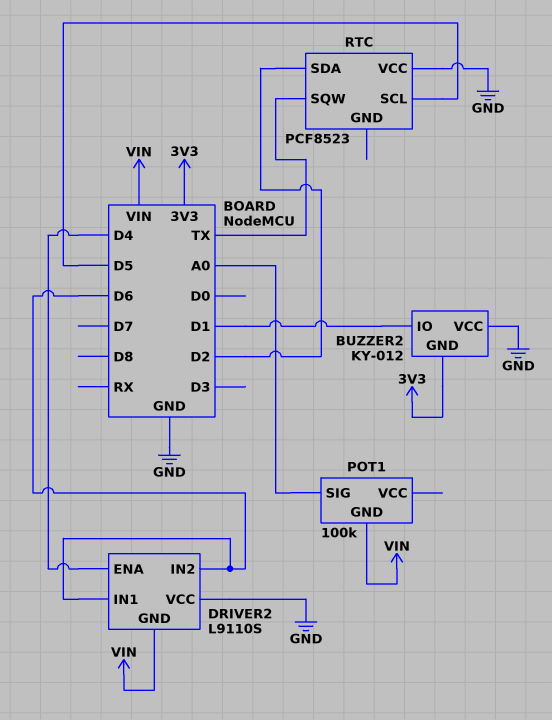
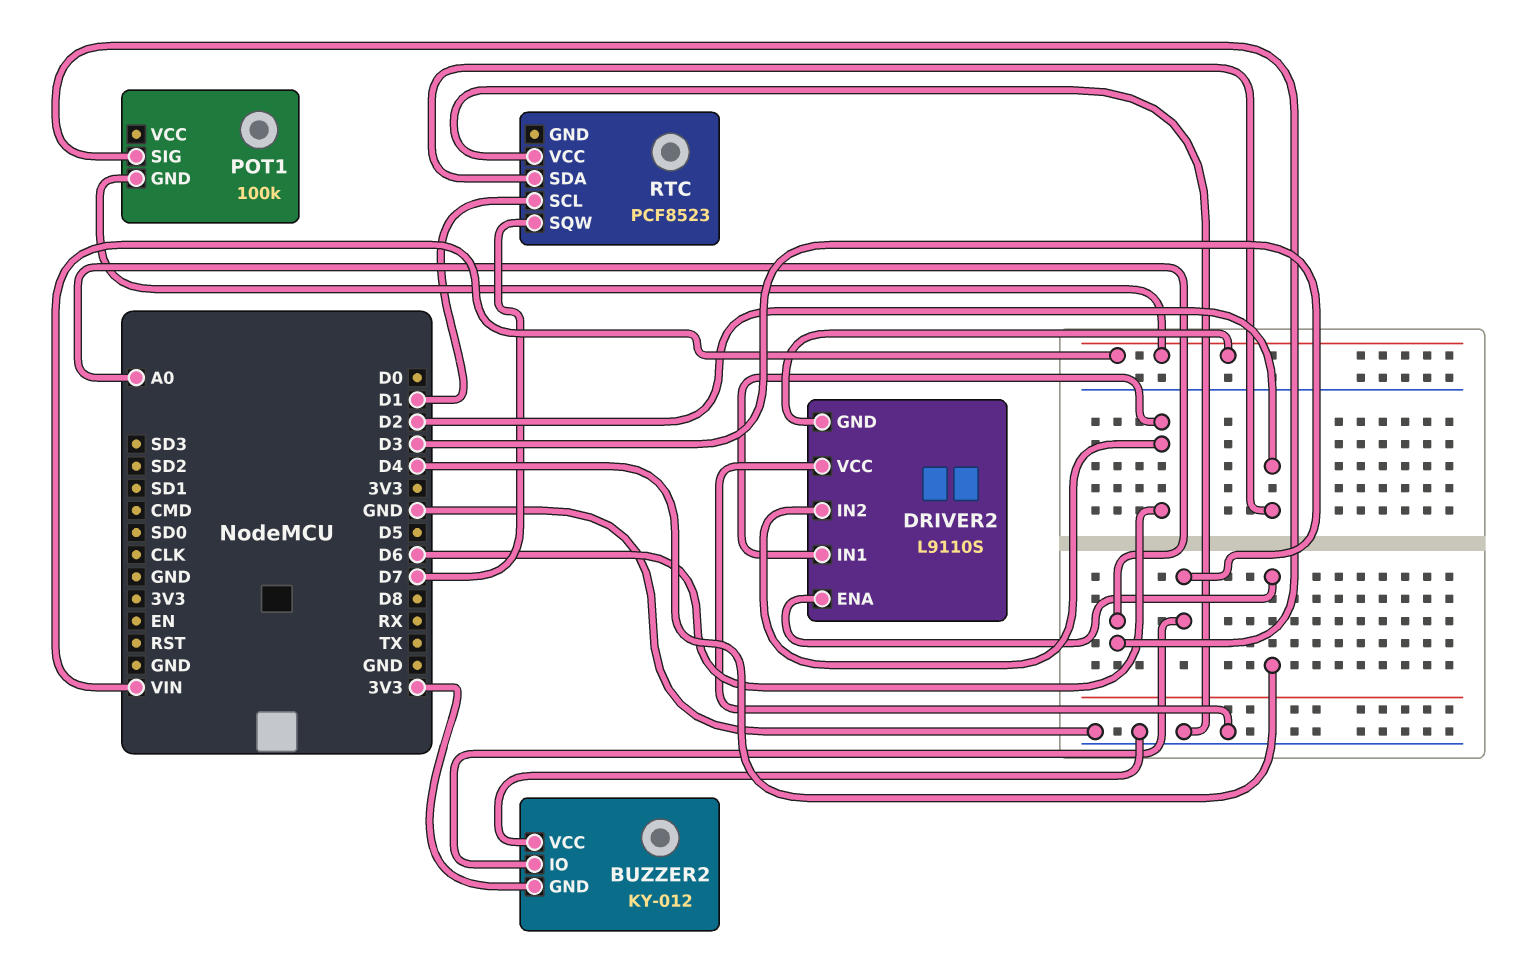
BUZZER2 pin IO: D1 -> D3
RTC pin SCL: D5 -> D1
RTC pin SQW: TX -> D7

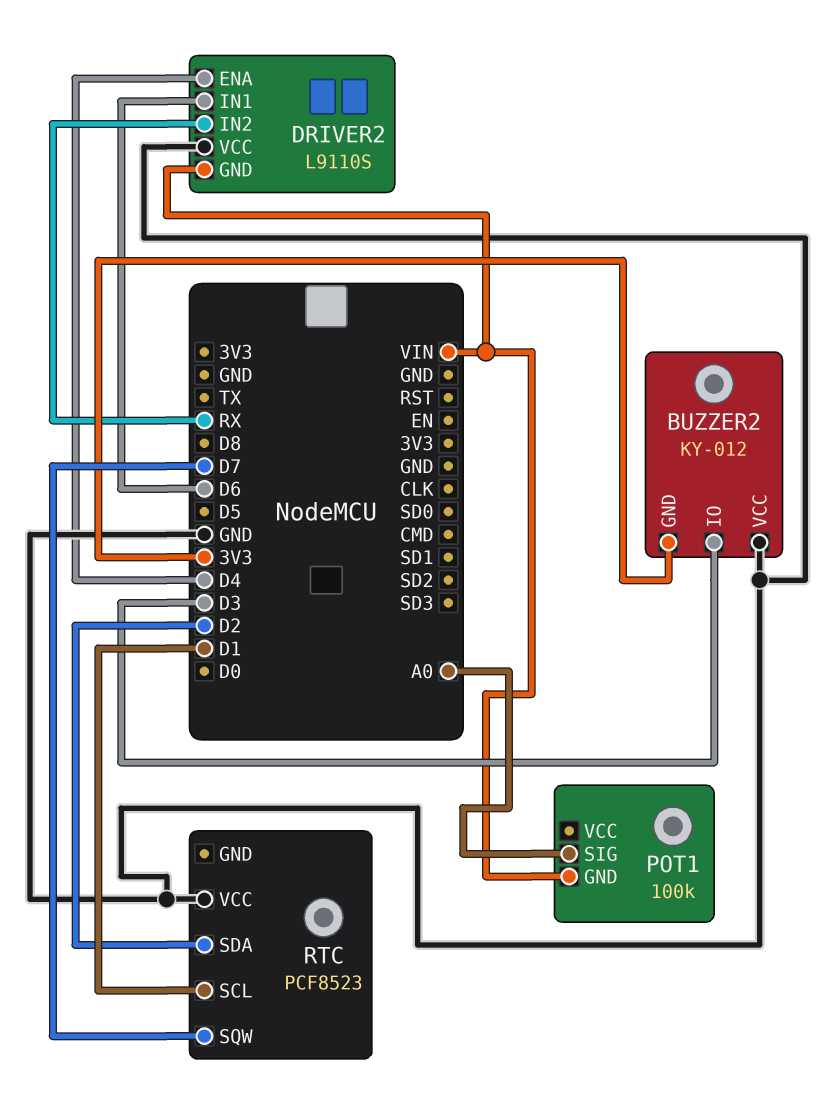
DRIVER2 pin IN2: D6 -> RX

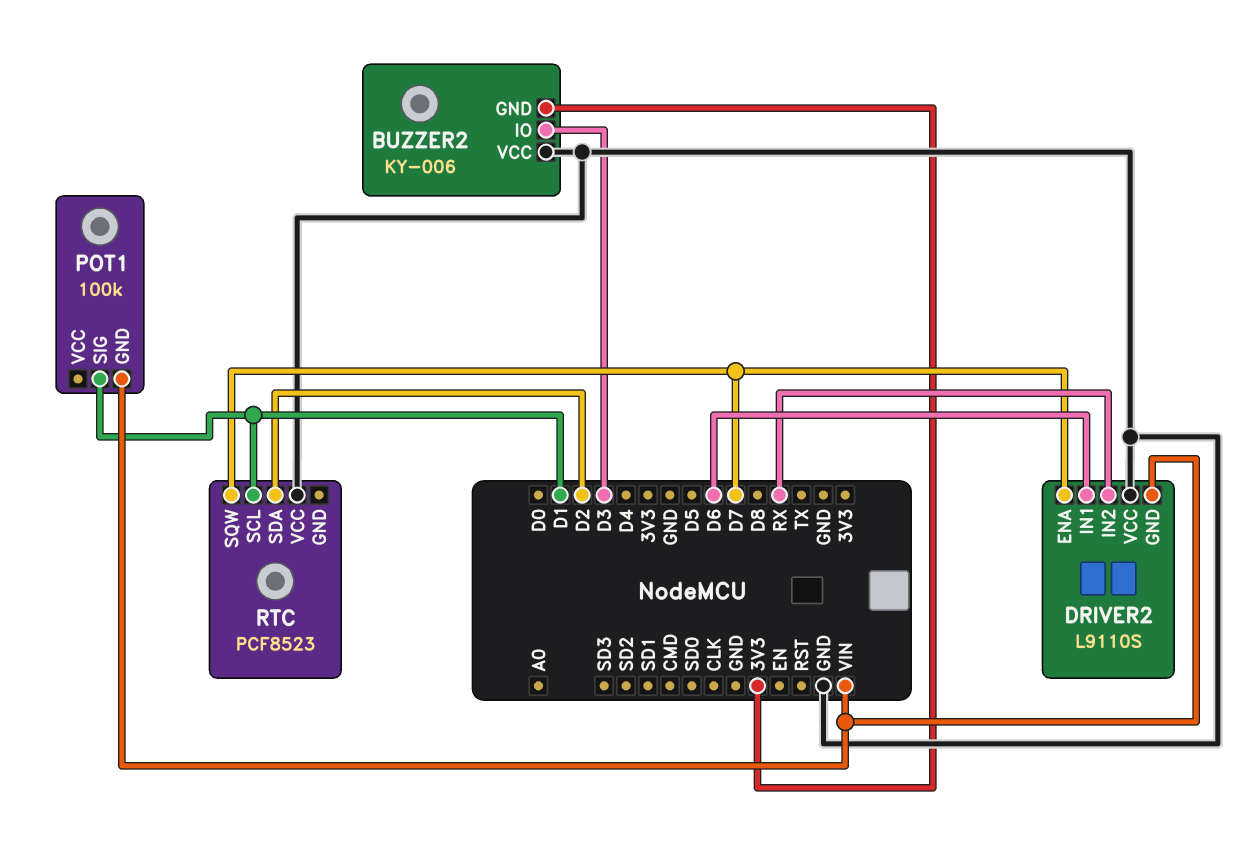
BUZZER2: KY-012 -> KY-006
DRIVER2 pin ENA: D4 -> D7
POT1 pin SIG: A0 -> D1

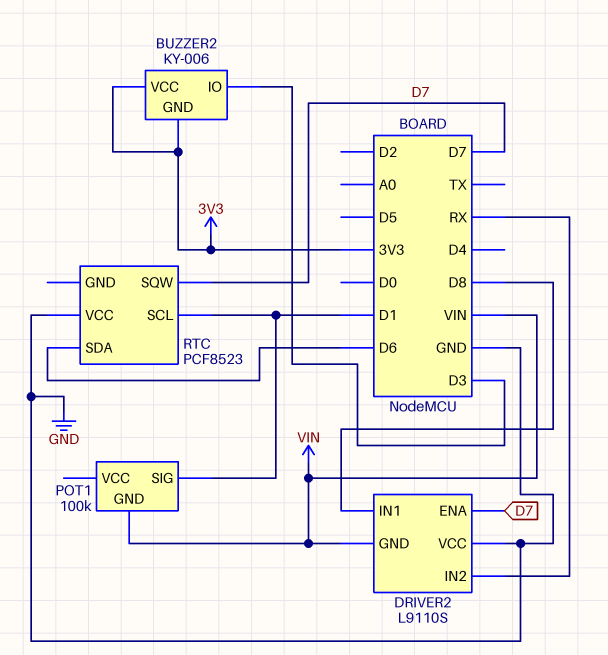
BUZZER2 pin VCC: GND -> 3V3
DRIVER2 pin IN1: D6 -> D8
RTC pin SDA: D2 -> D6

